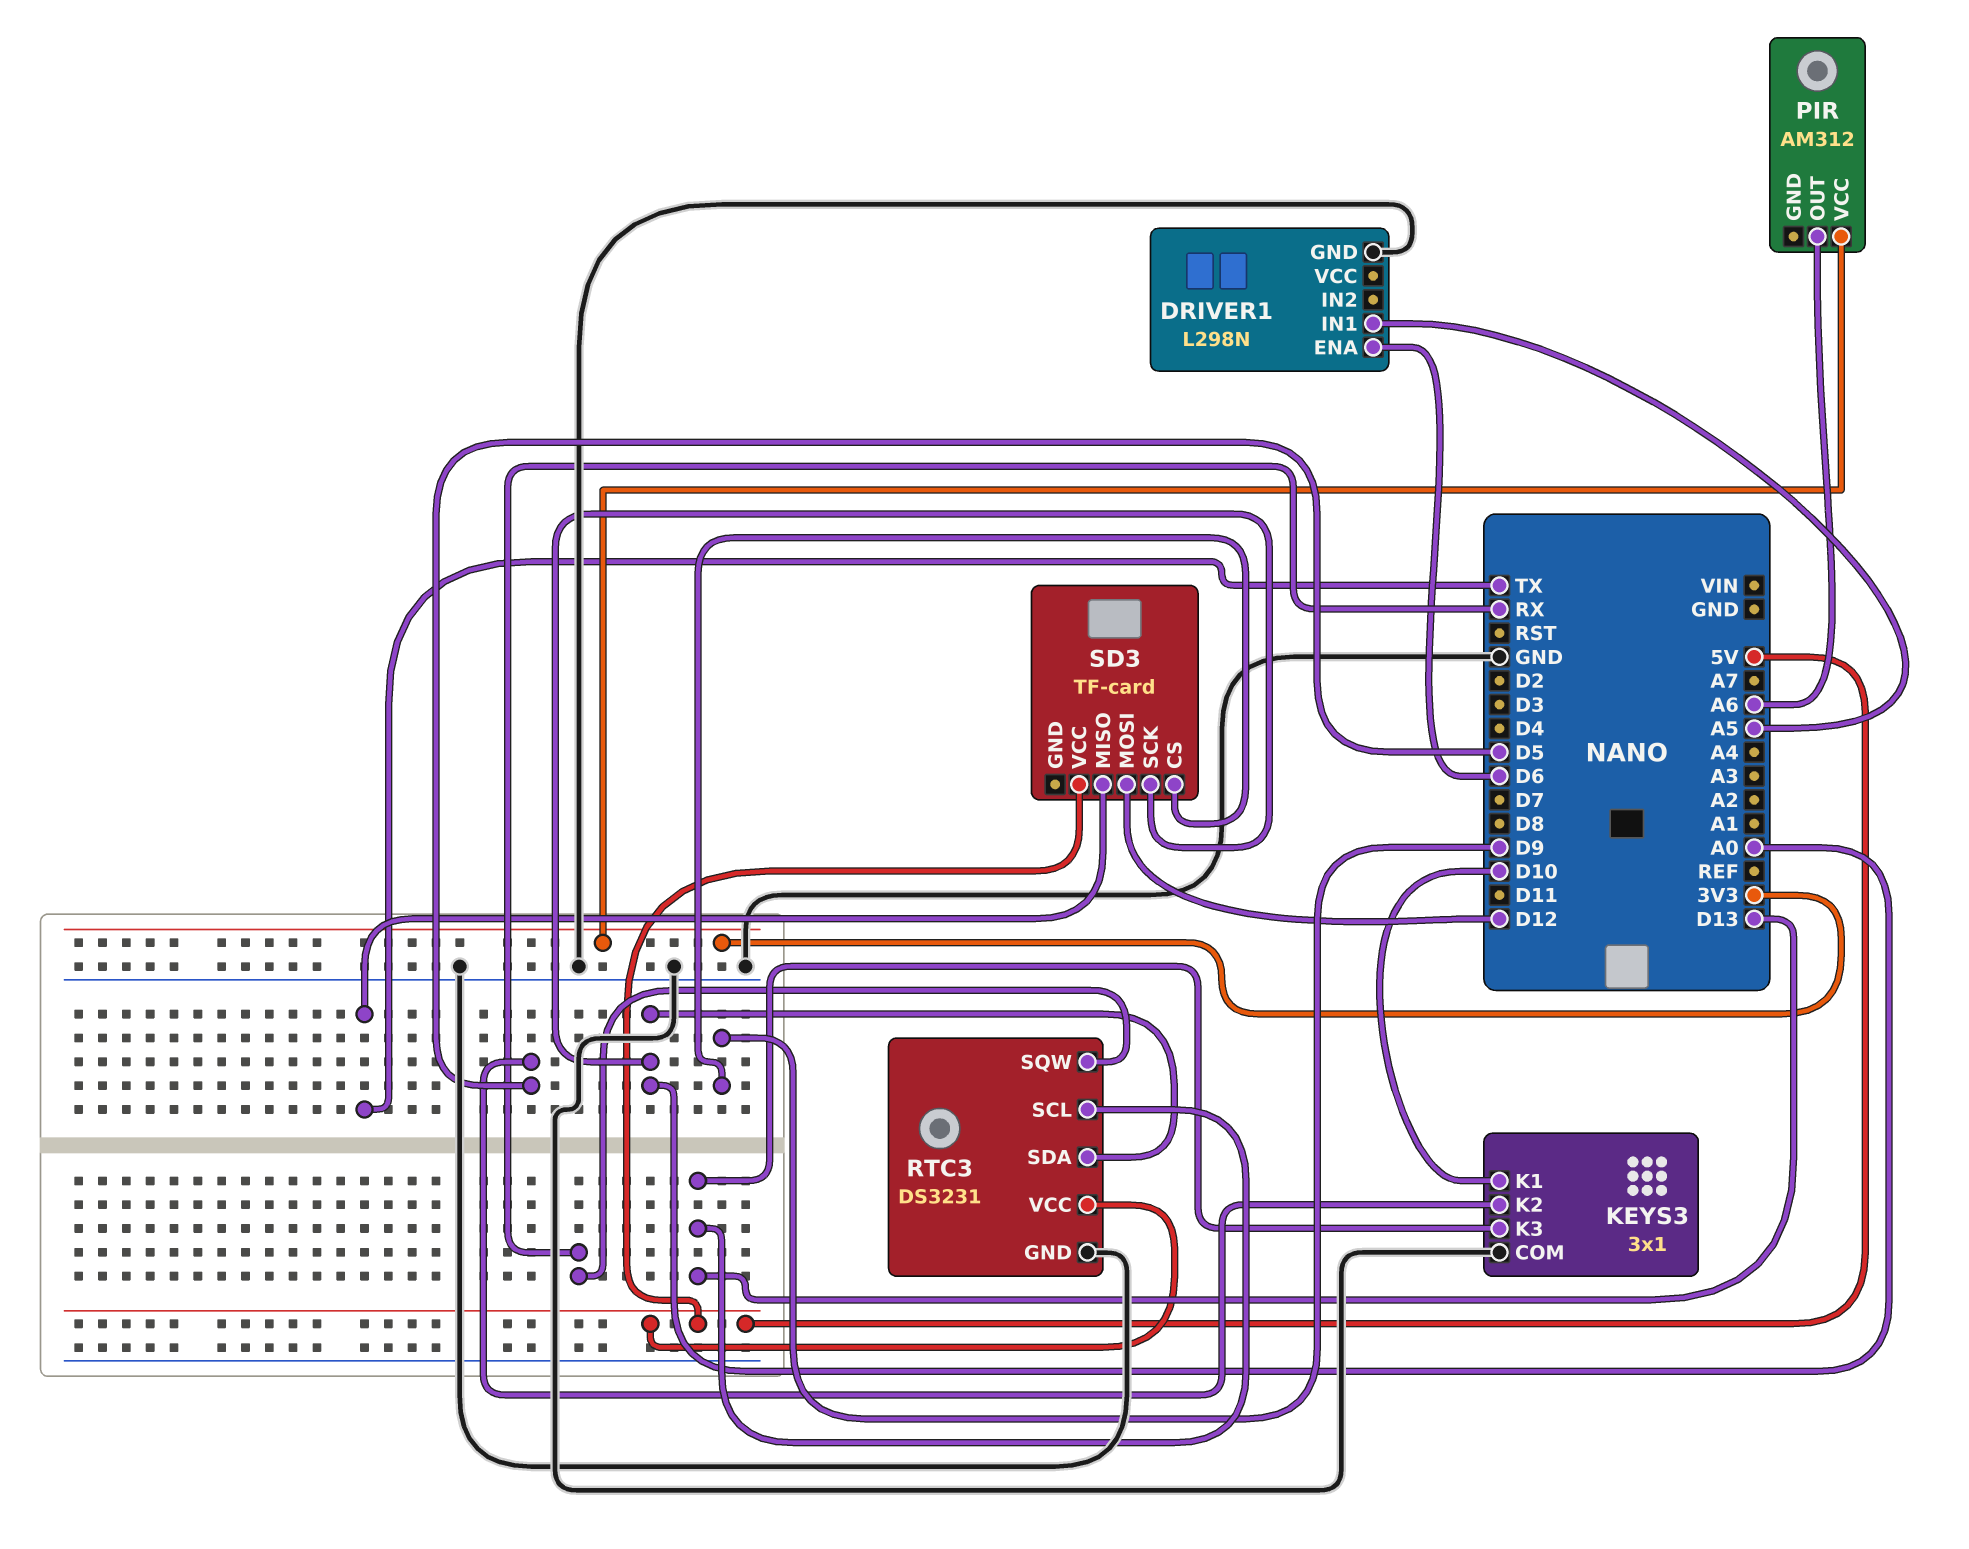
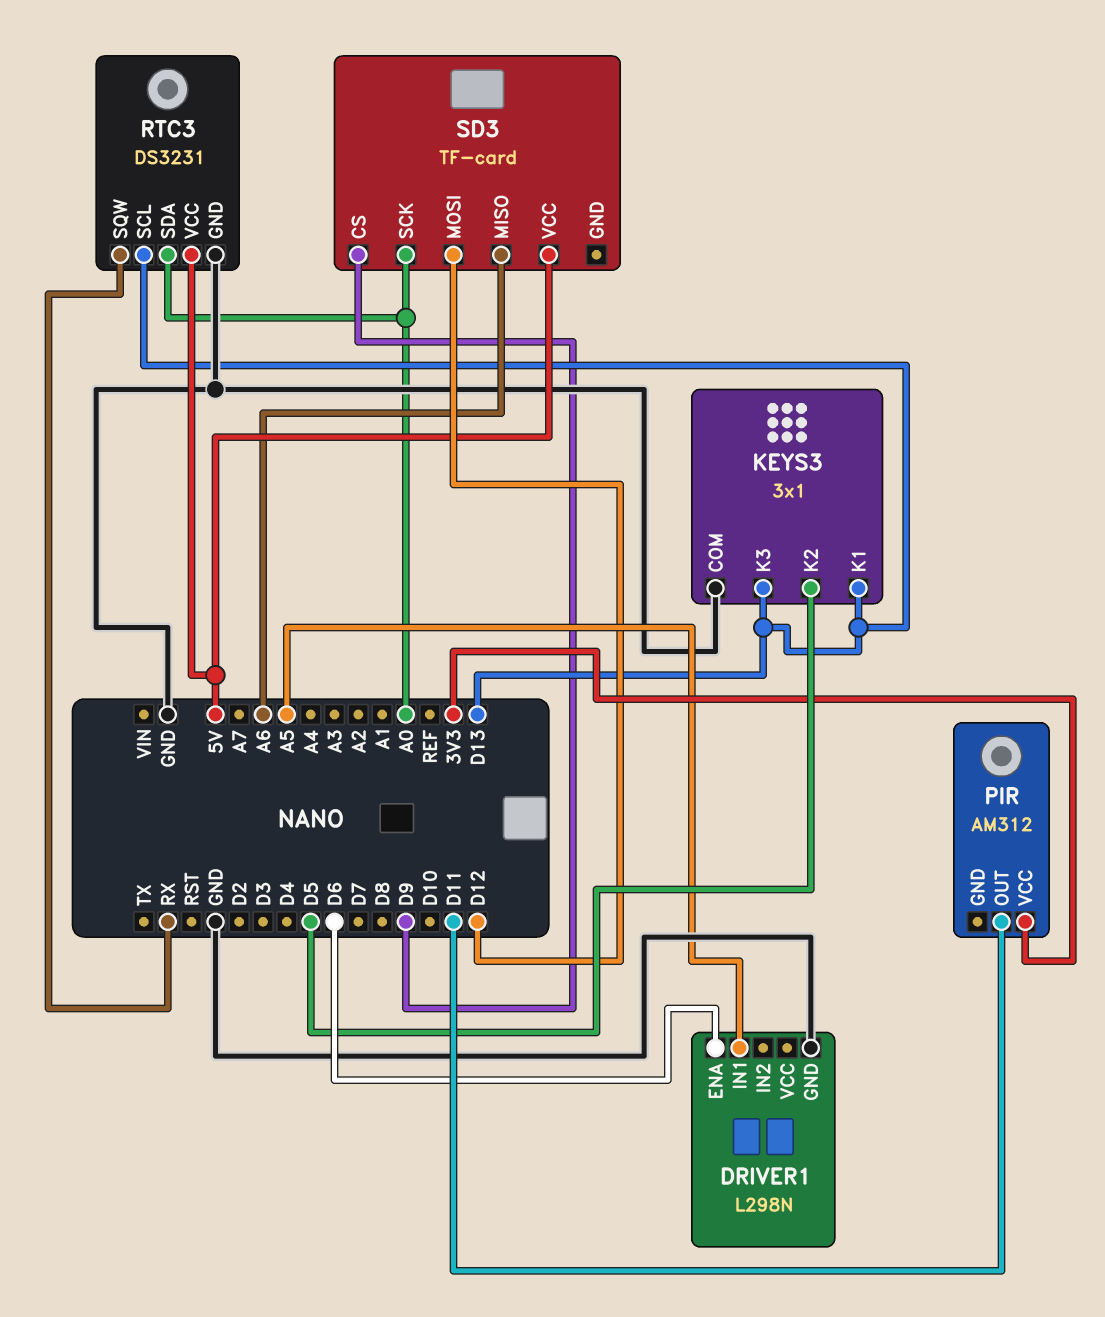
KEYS3 pin K1: D10 -> D13
PIR pin OUT: A6 -> D11
SD3 pin MISO: TX -> A6

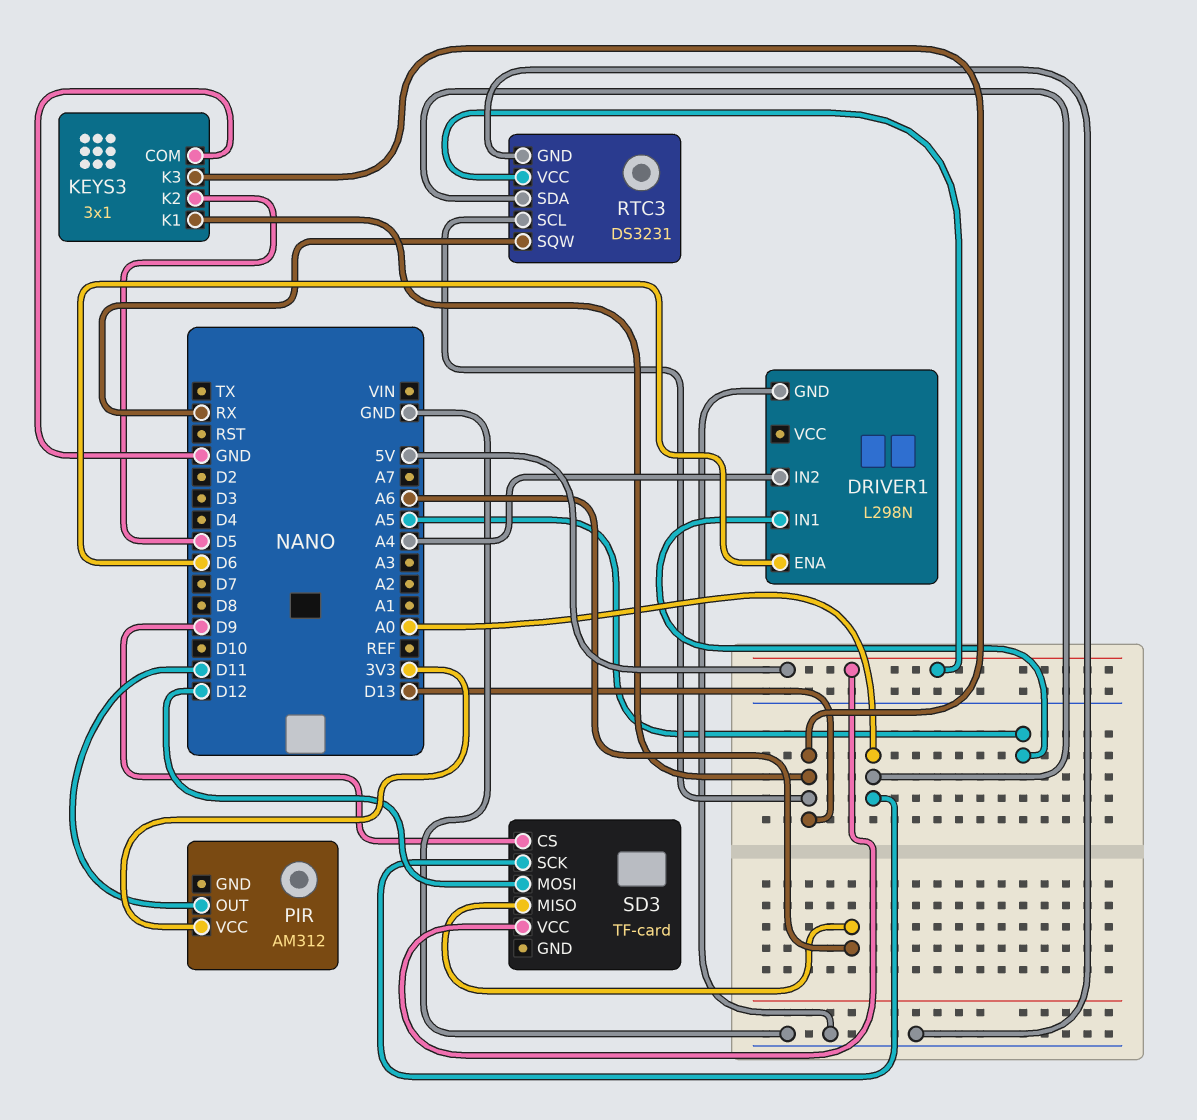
DRIVER1 pin IN2: none -> A4

